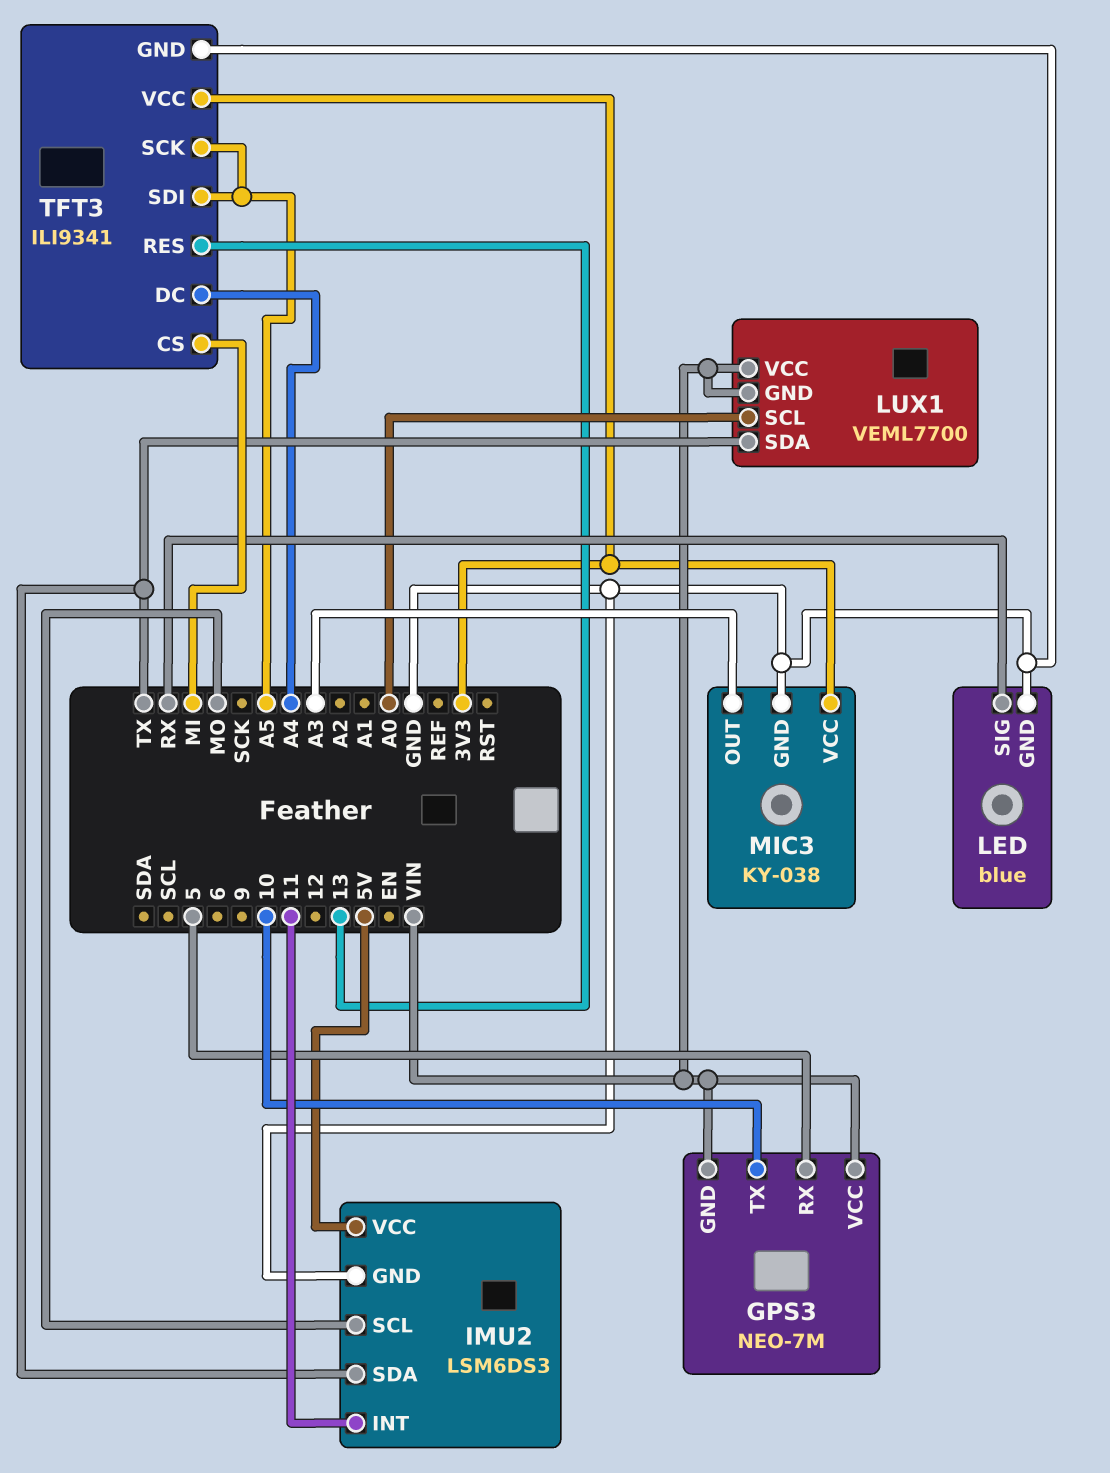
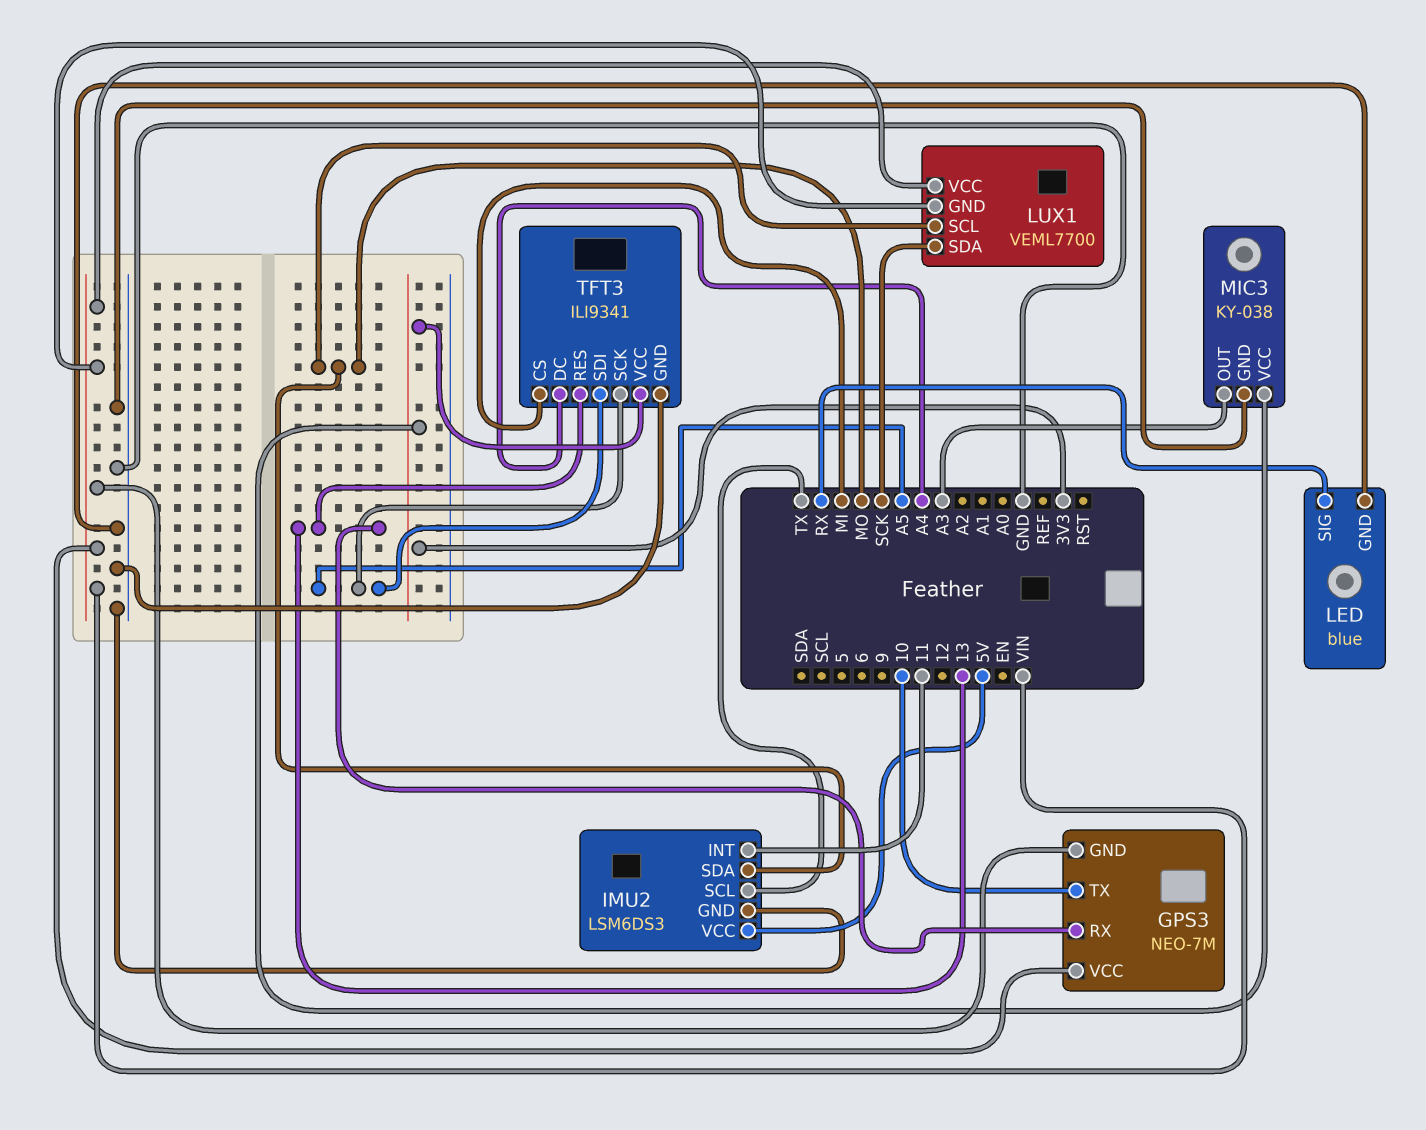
GPS3 pin RX: 5 -> 13
IMU2 pin SCL: MO -> TX
IMU2 pin SDA: TX -> MO
LUX1 pin SCL: A0 -> MO
LUX1 pin SDA: TX -> SCK

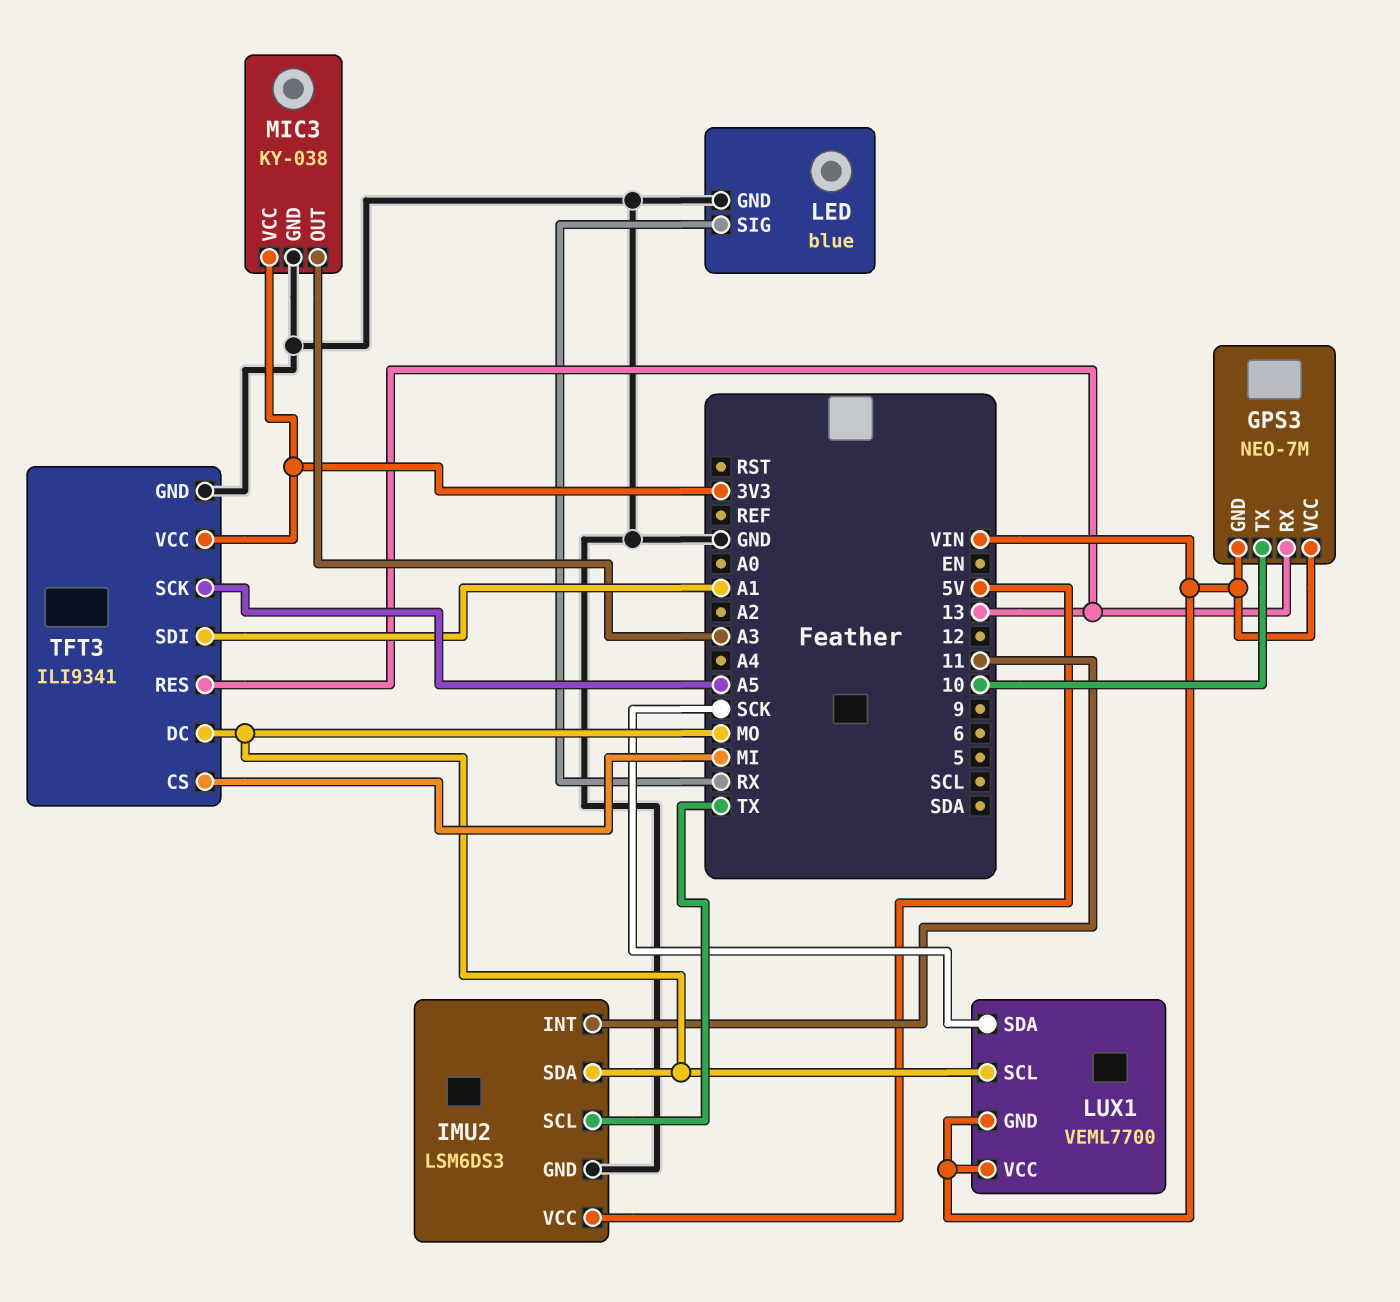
TFT3 pin DC: A4 -> MO
TFT3 pin SDI: A5 -> A1

